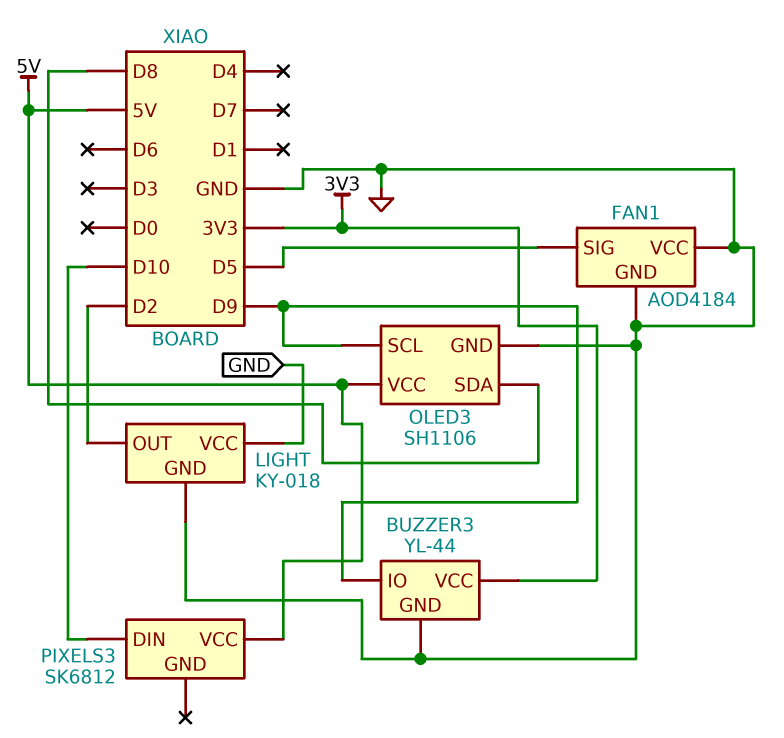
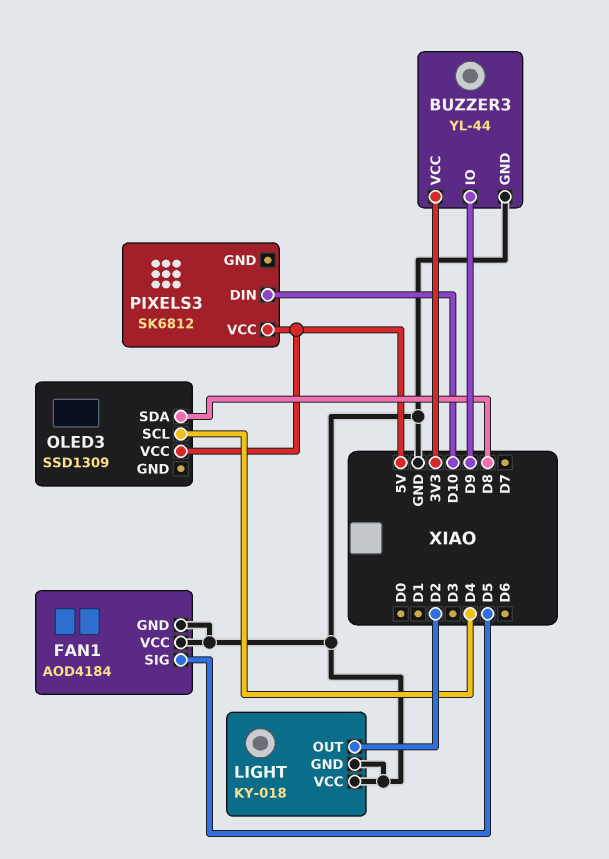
OLED3: SH1106 -> SSD1309
OLED3 pin GND: GND -> none
OLED3 pin SCL: D9 -> D4

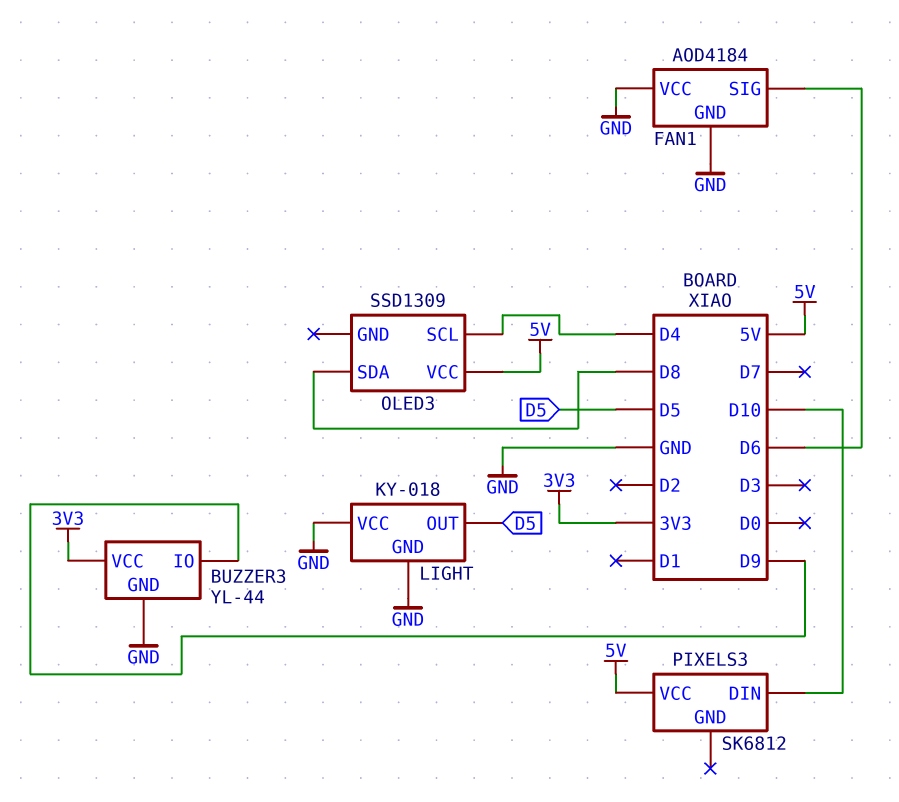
FAN1 pin SIG: D5 -> D6
LIGHT pin OUT: D2 -> D5

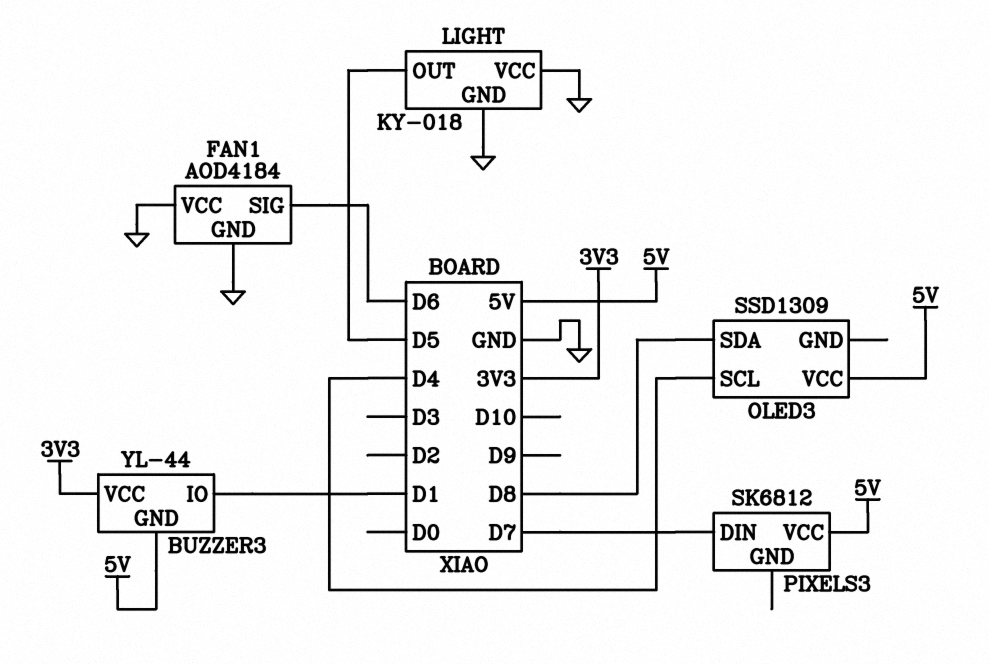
BUZZER3 pin GND: GND -> 5V
BUZZER3 pin IO: D9 -> D1
PIXELS3 pin DIN: D10 -> D7

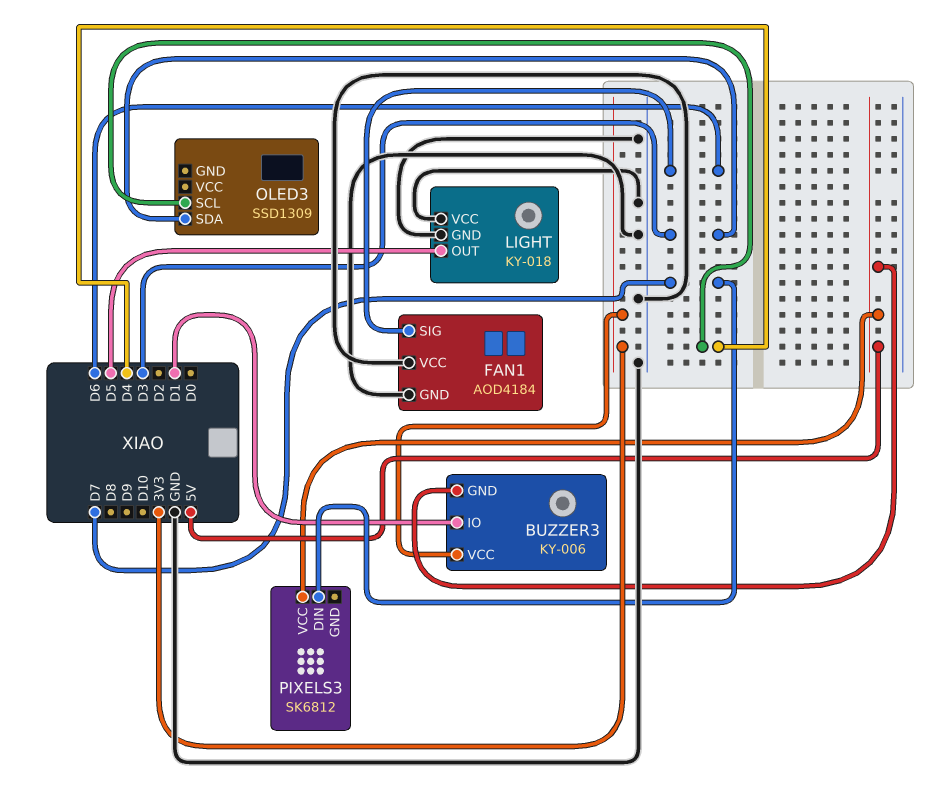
BUZZER3: YL-44 -> KY-006
OLED3 pin SDA: D8 -> D3
OLED3 pin VCC: 5V -> none

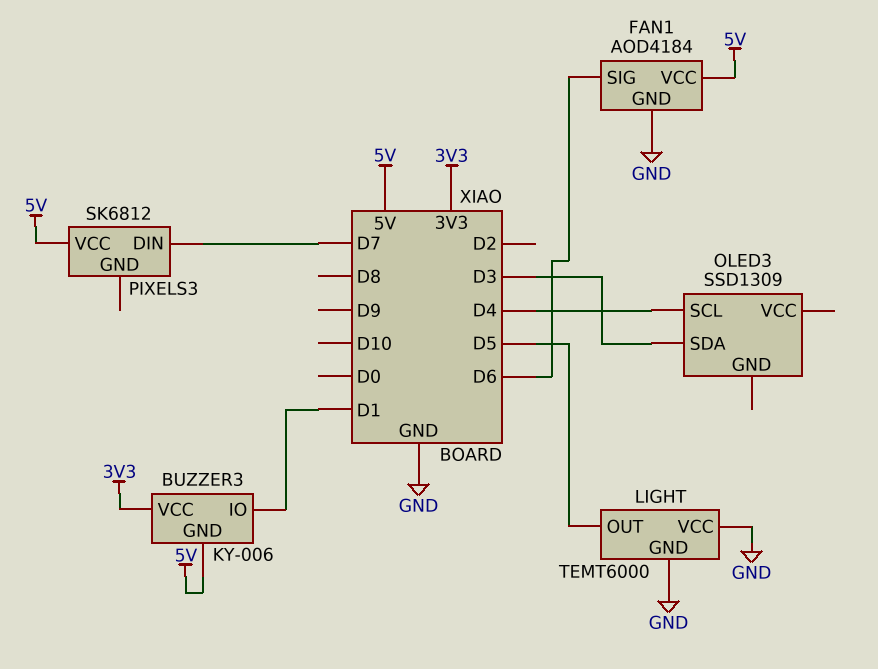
FAN1 pin VCC: GND -> 5V
LIGHT: KY-018 -> TEMT6000

